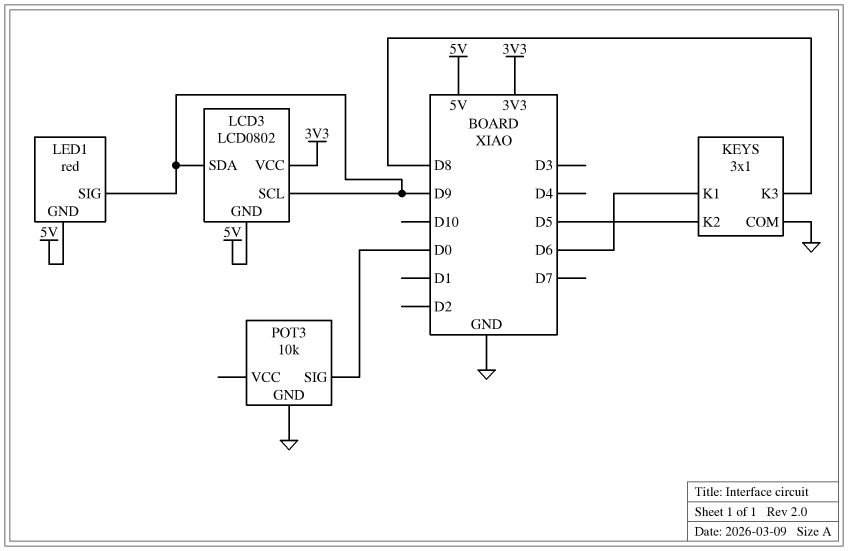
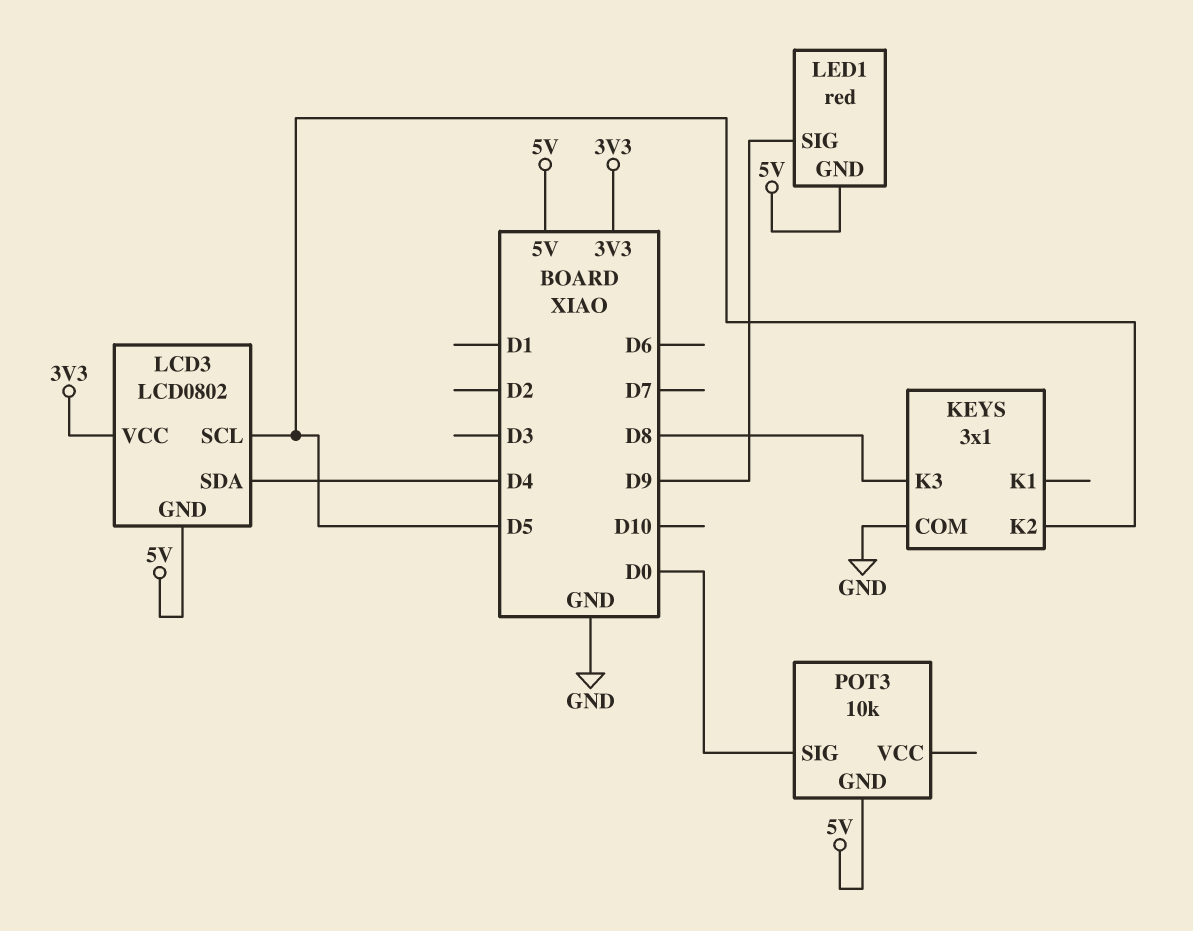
KEYS pin K1: D6 -> none
LCD3 pin SCL: D9 -> D5
LCD3 pin SDA: D9 -> D4
POT3 pin GND: GND -> 5V

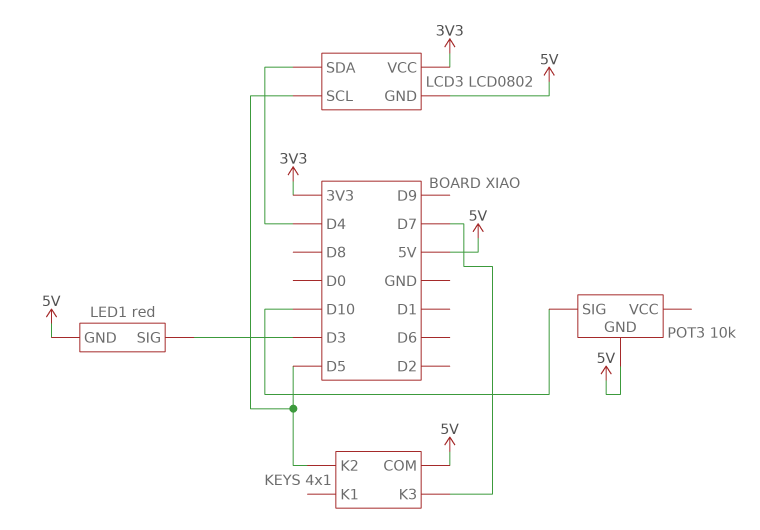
KEYS: 3x1 -> 4x1
KEYS pin COM: GND -> 5V
KEYS pin K3: D8 -> D7
LED1 pin SIG: D9 -> D3
POT3 pin SIG: D0 -> D10

